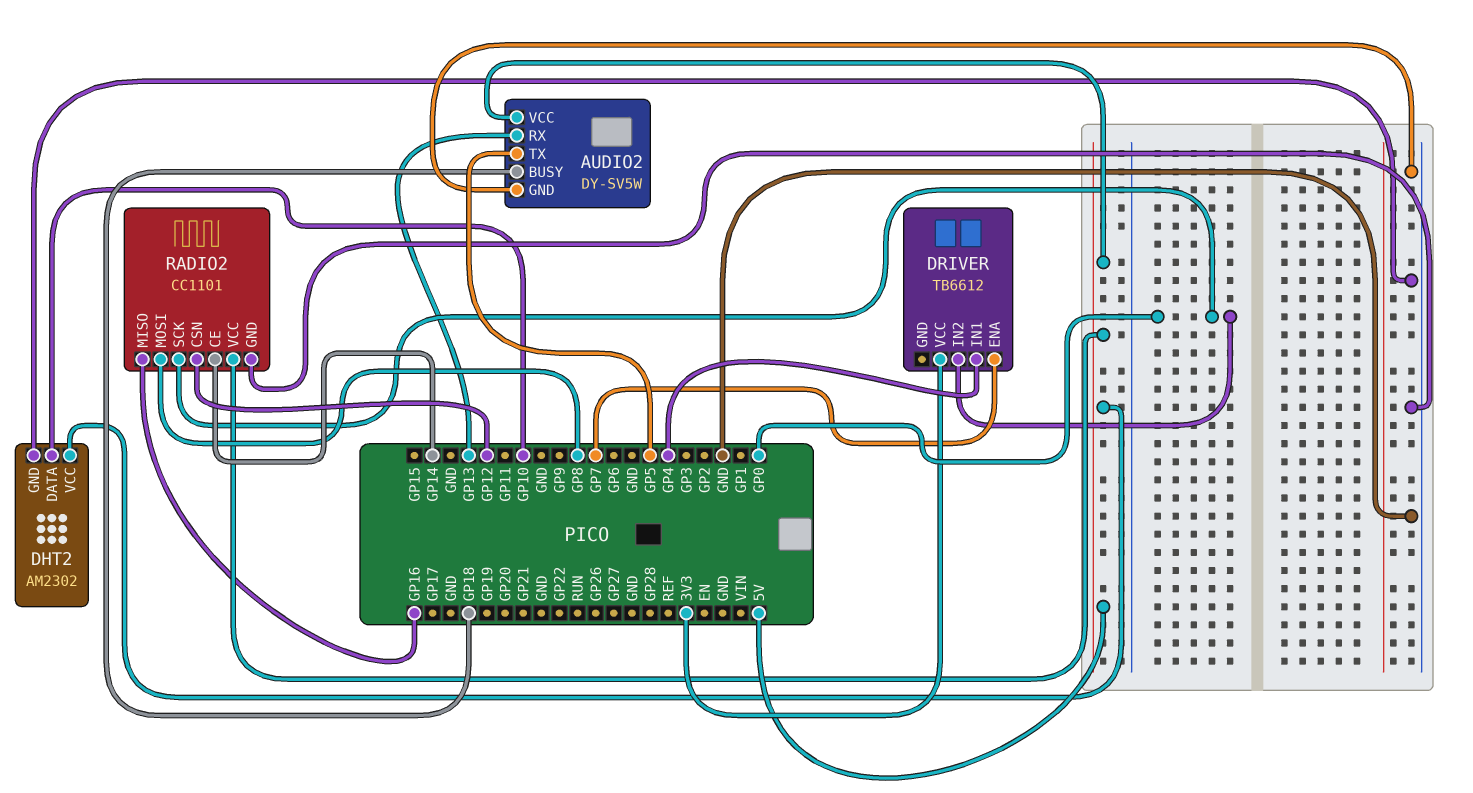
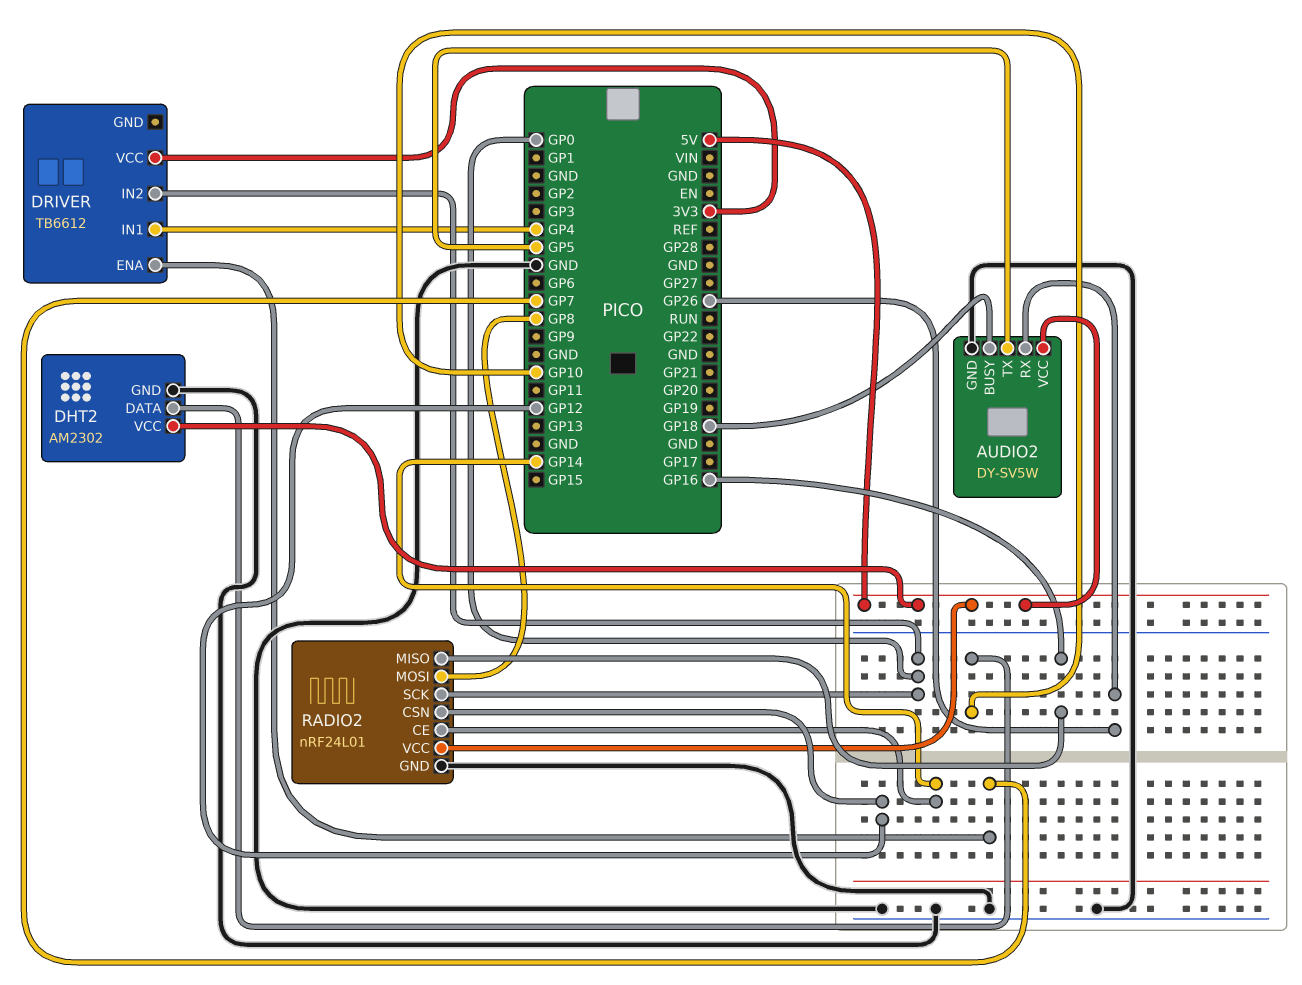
AUDIO2 pin RX: GP13 -> GP26
RADIO2: CC1101 -> nRF24L01

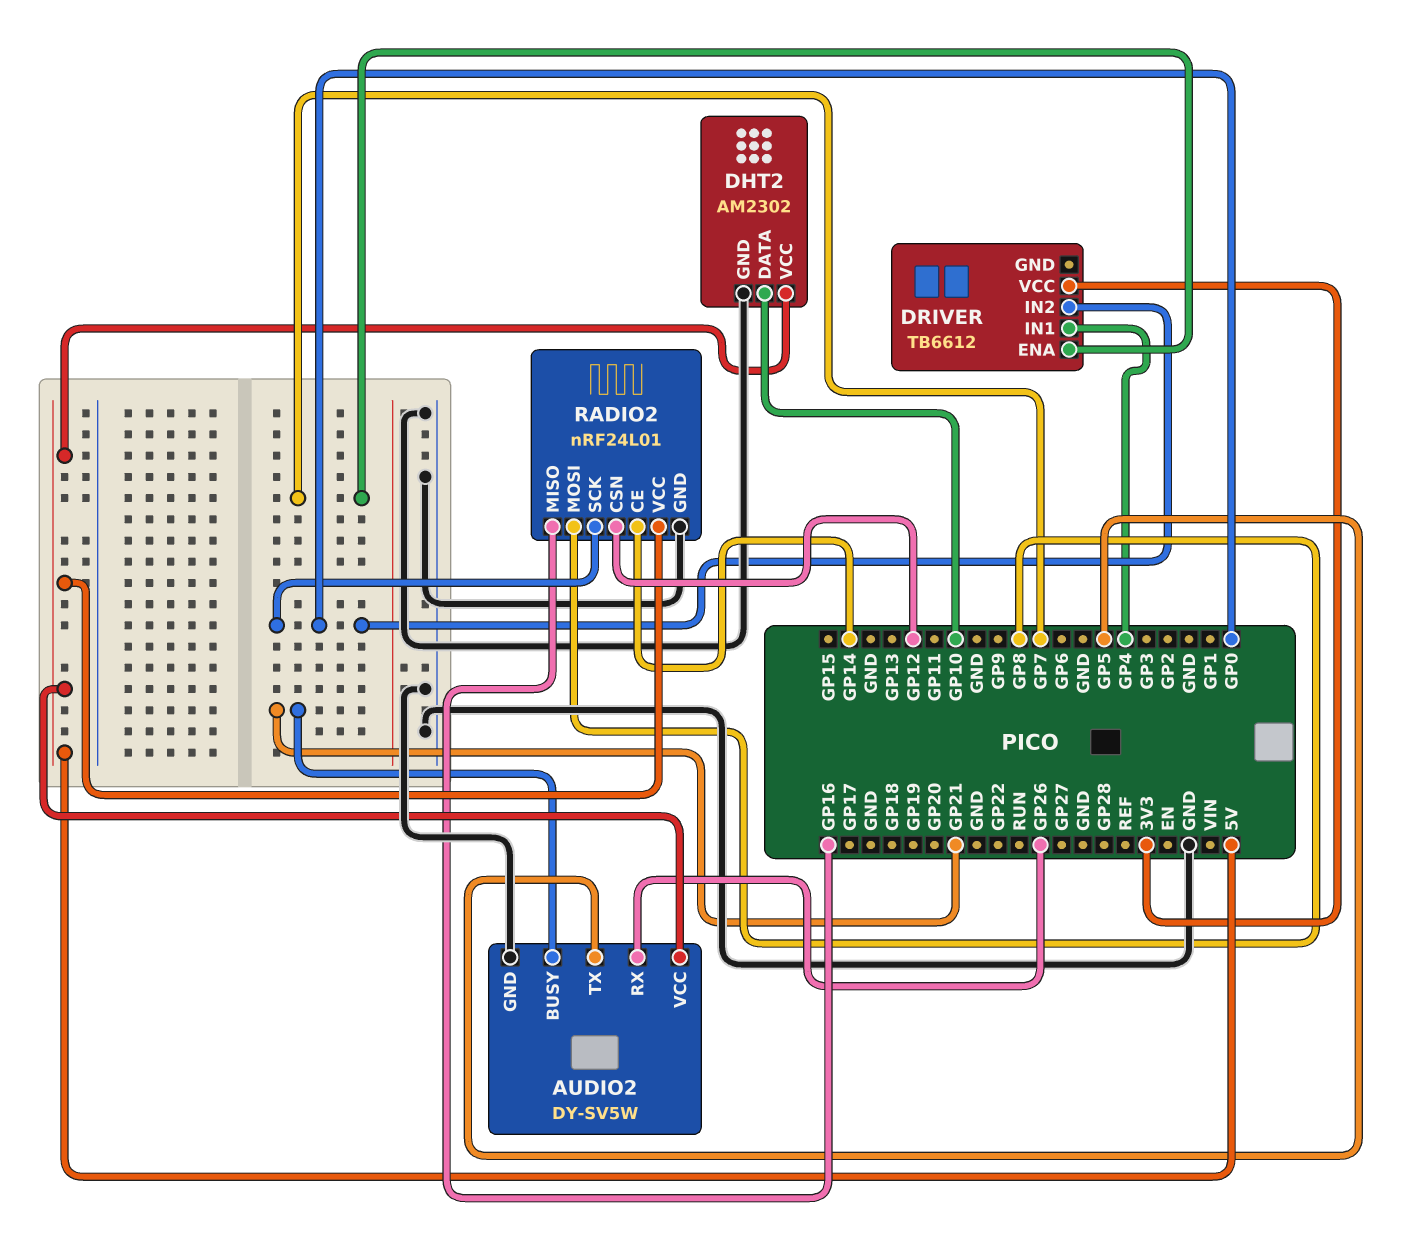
AUDIO2 pin BUSY: GP18 -> GP21

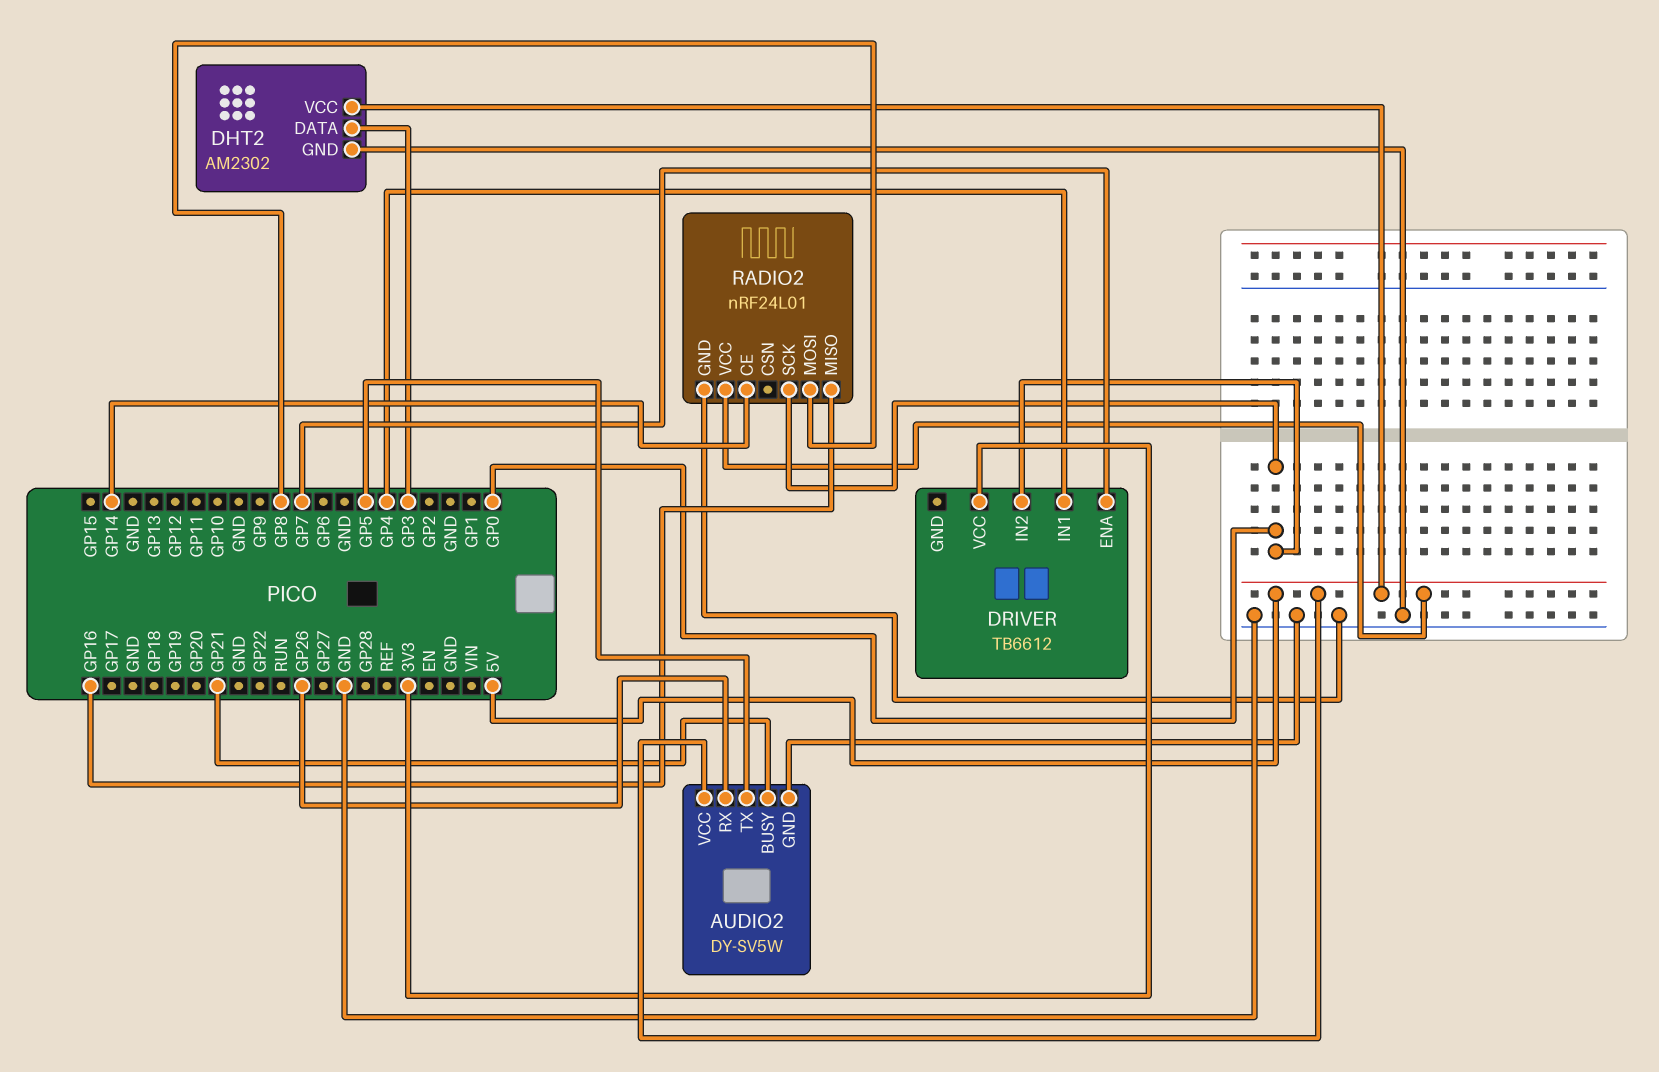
DHT2 pin DATA: GP10 -> GP3
RADIO2 pin CSN: GP12 -> none

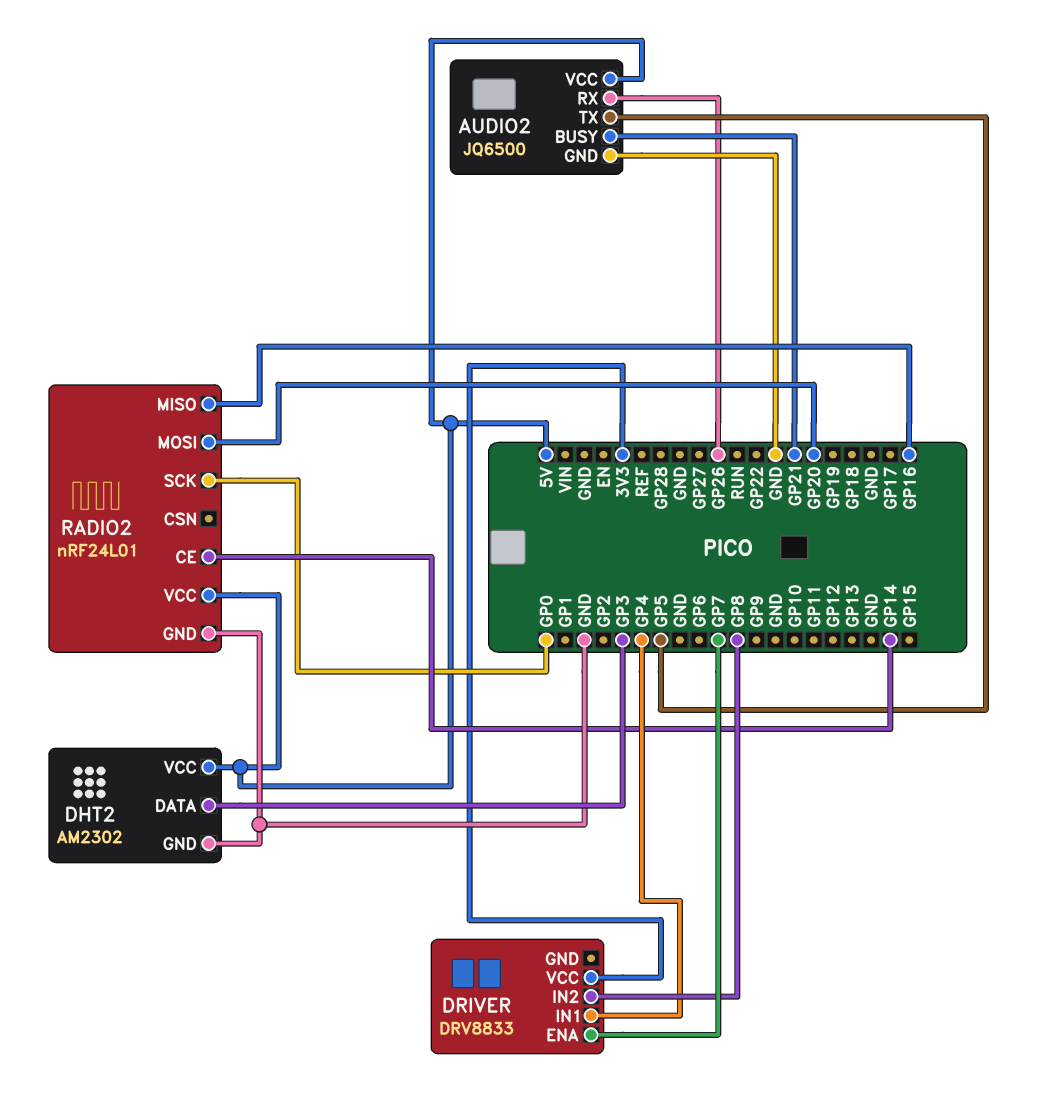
AUDIO2: DY-SV5W -> JQ6500
DRIVER: TB6612 -> DRV8833
DRIVER pin IN2: GP0 -> GP8
RADIO2 pin MOSI: GP8 -> GP20

